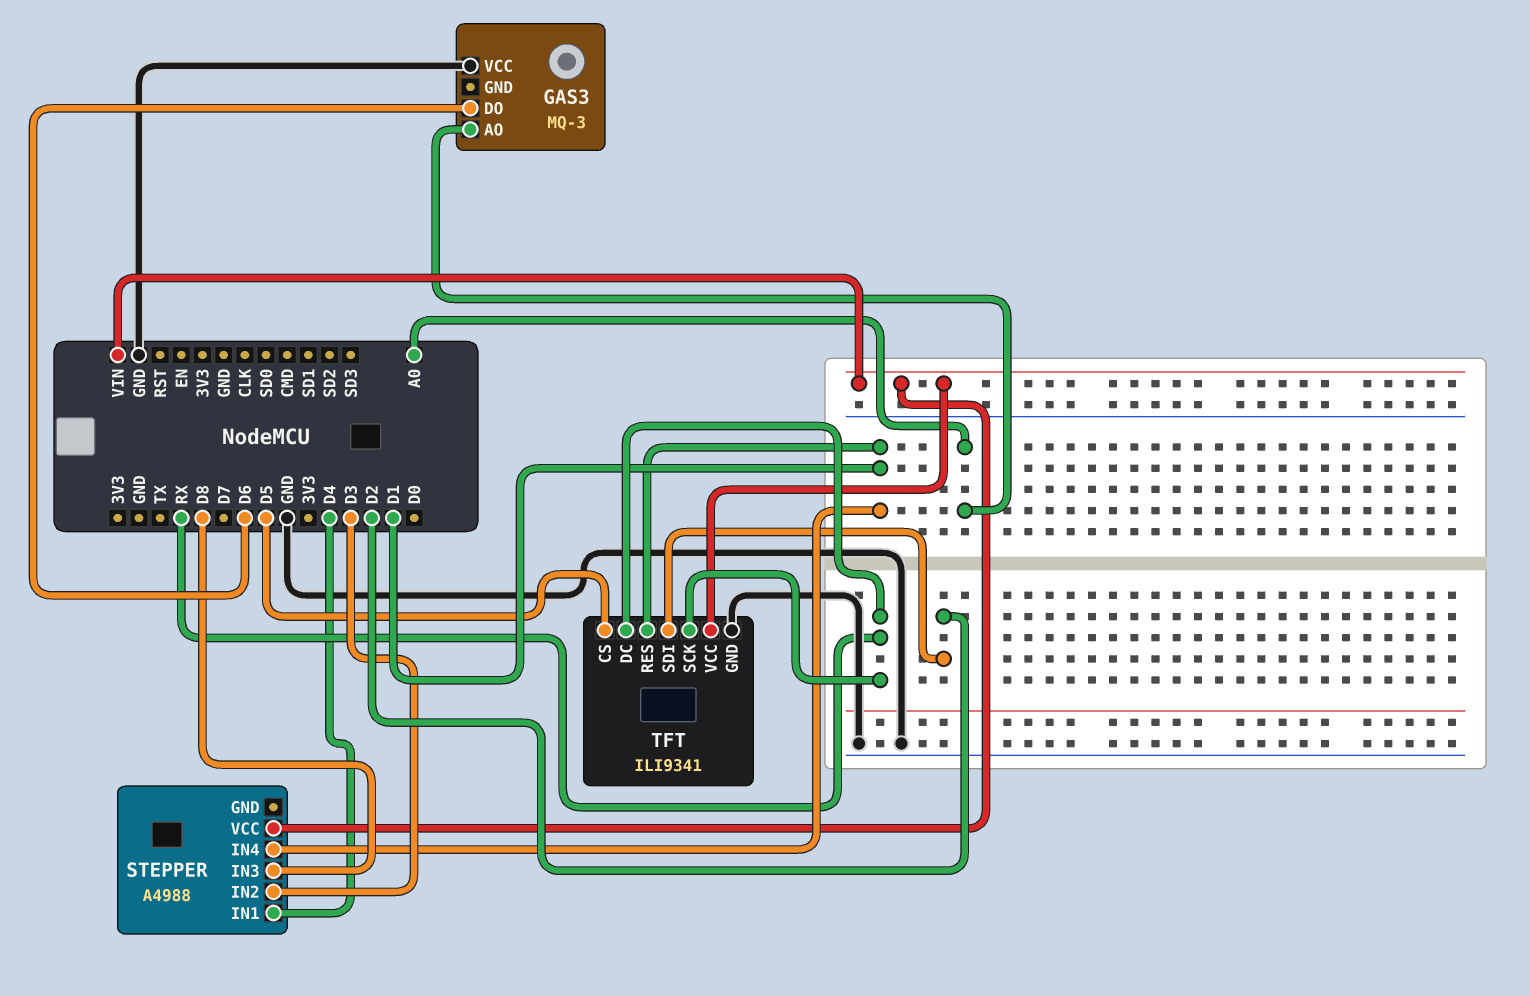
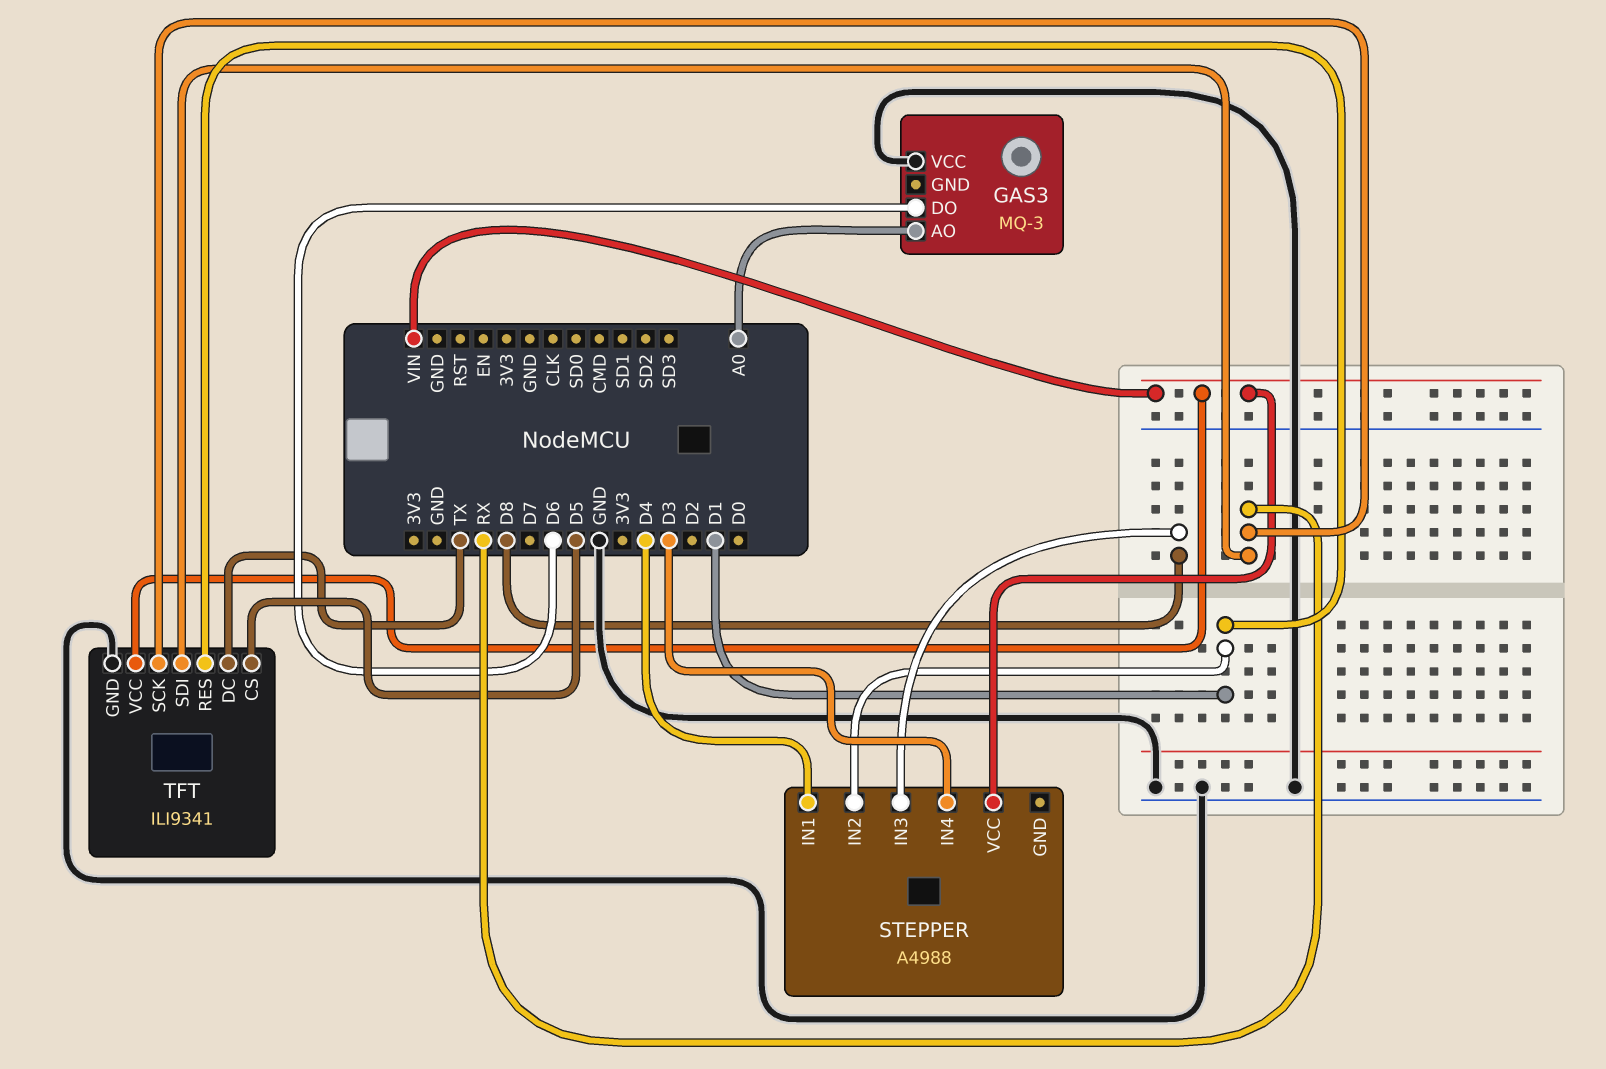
STEPPER pin IN2: D3 -> D1
STEPPER pin IN4: D1 -> D3
TFT pin DC: RX -> TX
TFT pin SDI: D2 -> RX

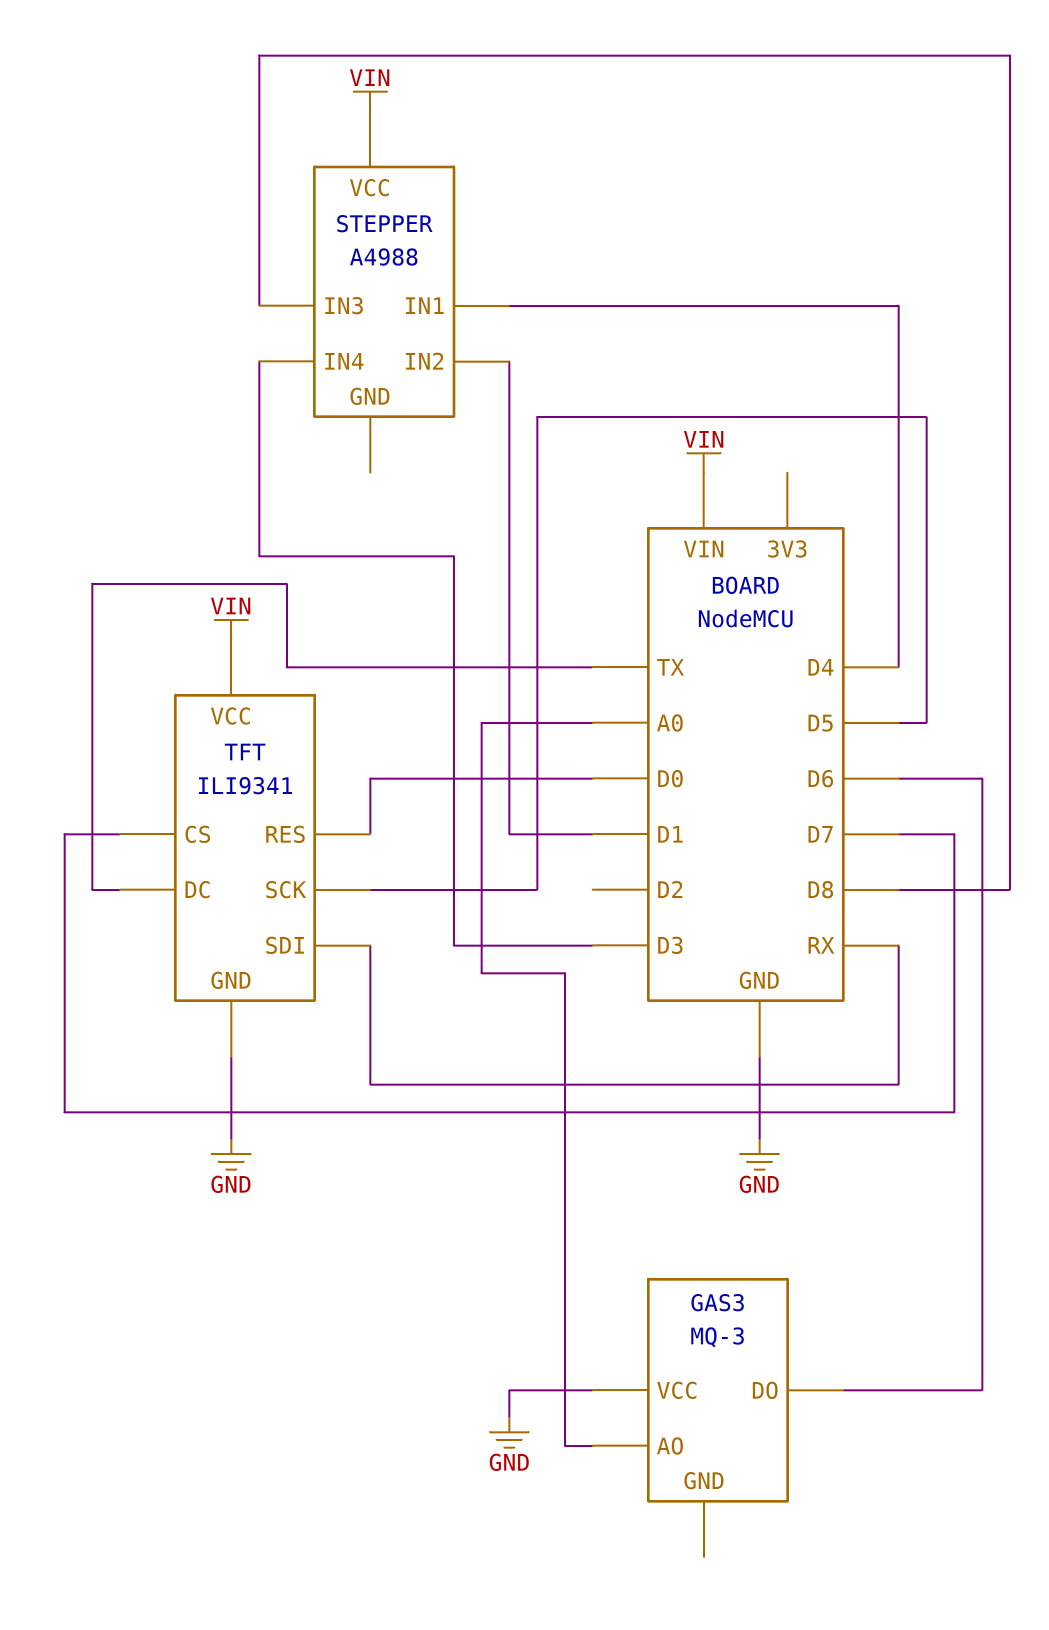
TFT pin CS: D5 -> D7
TFT pin RES: D1 -> D0
TFT pin SCK: RX -> D5

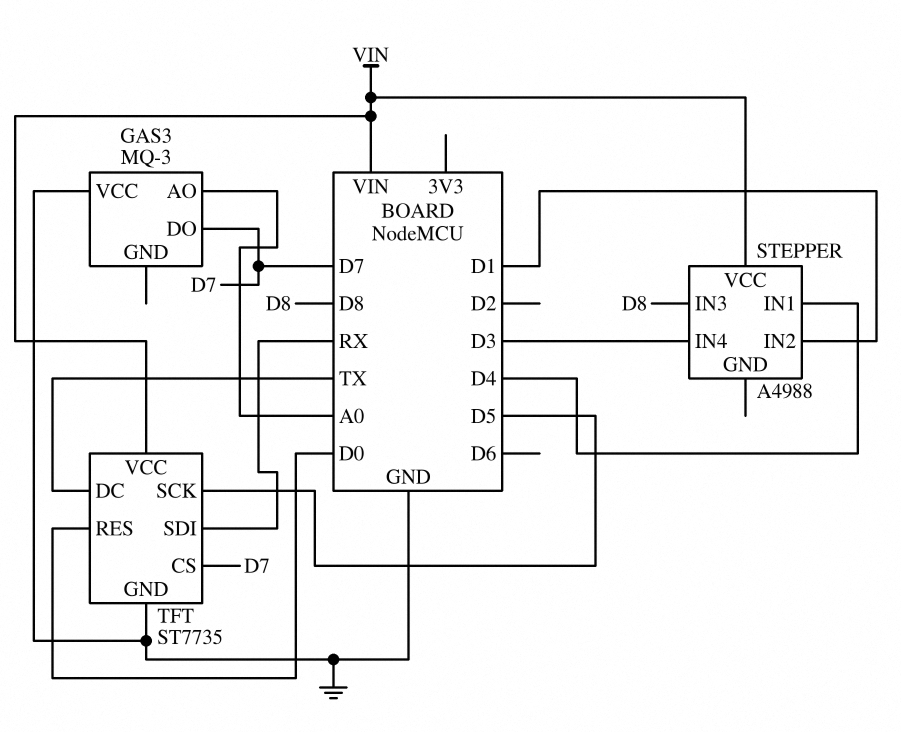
GAS3 pin DO: D6 -> D7
TFT: ILI9341 -> ST7735

